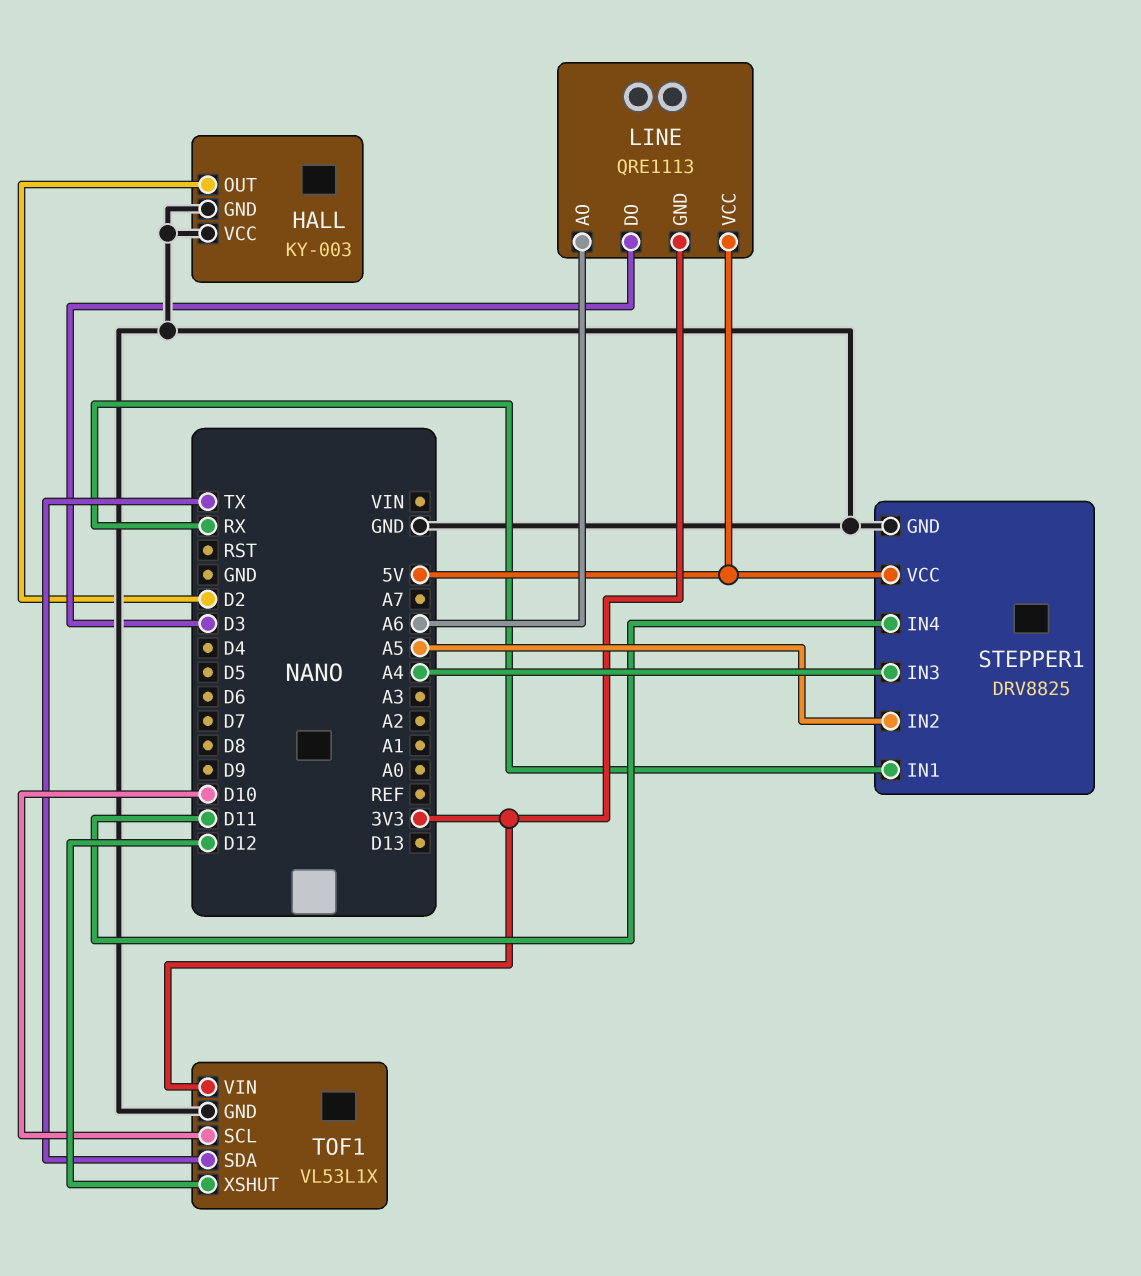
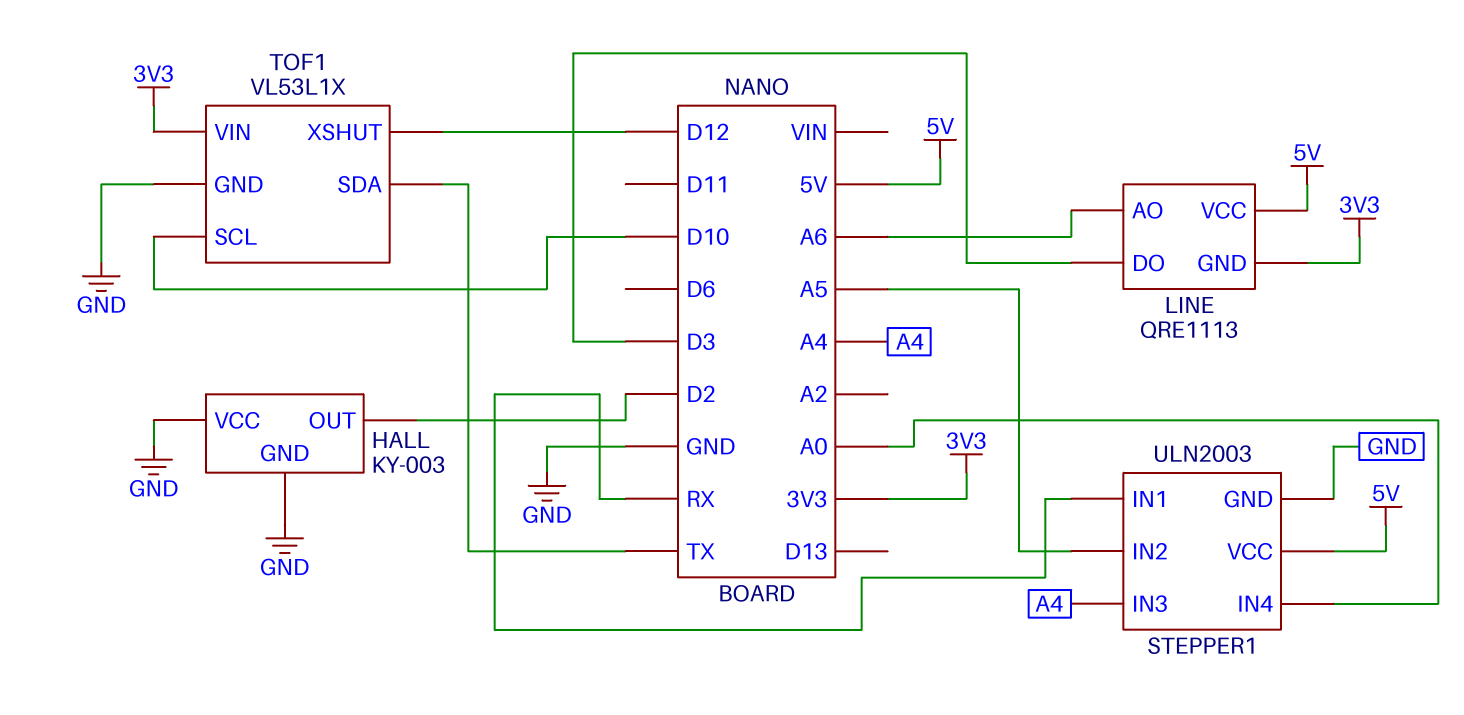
STEPPER1: DRV8825 -> ULN2003
STEPPER1 pin IN4: D11 -> A0

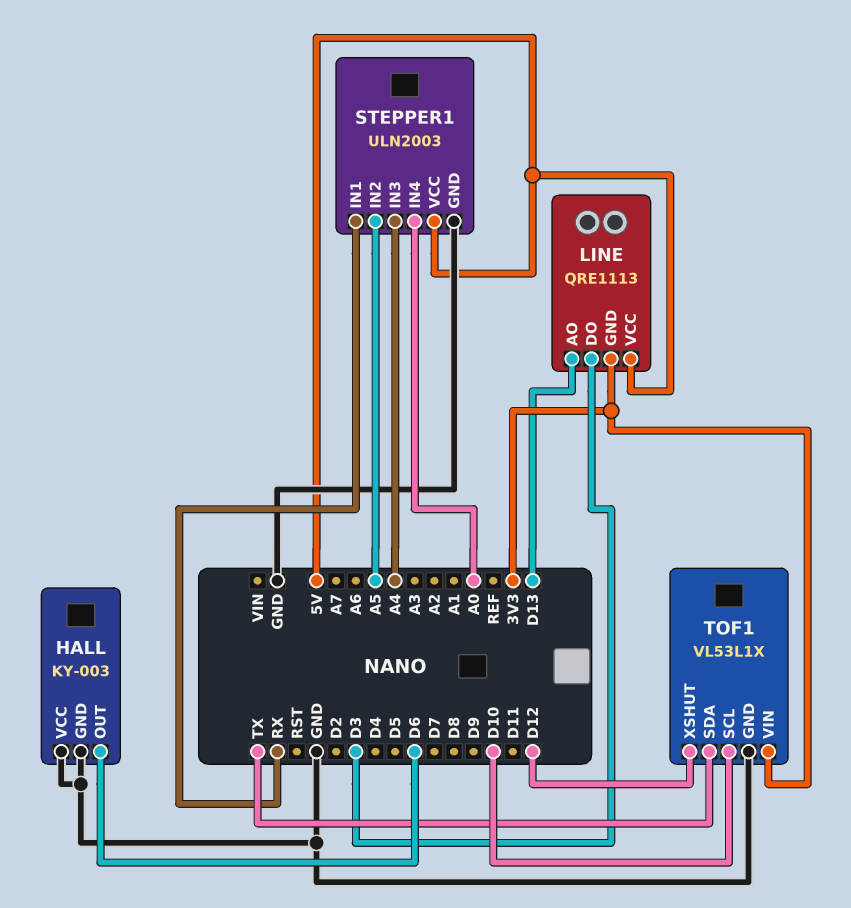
HALL pin OUT: D2 -> D6
LINE pin AO: A6 -> D13

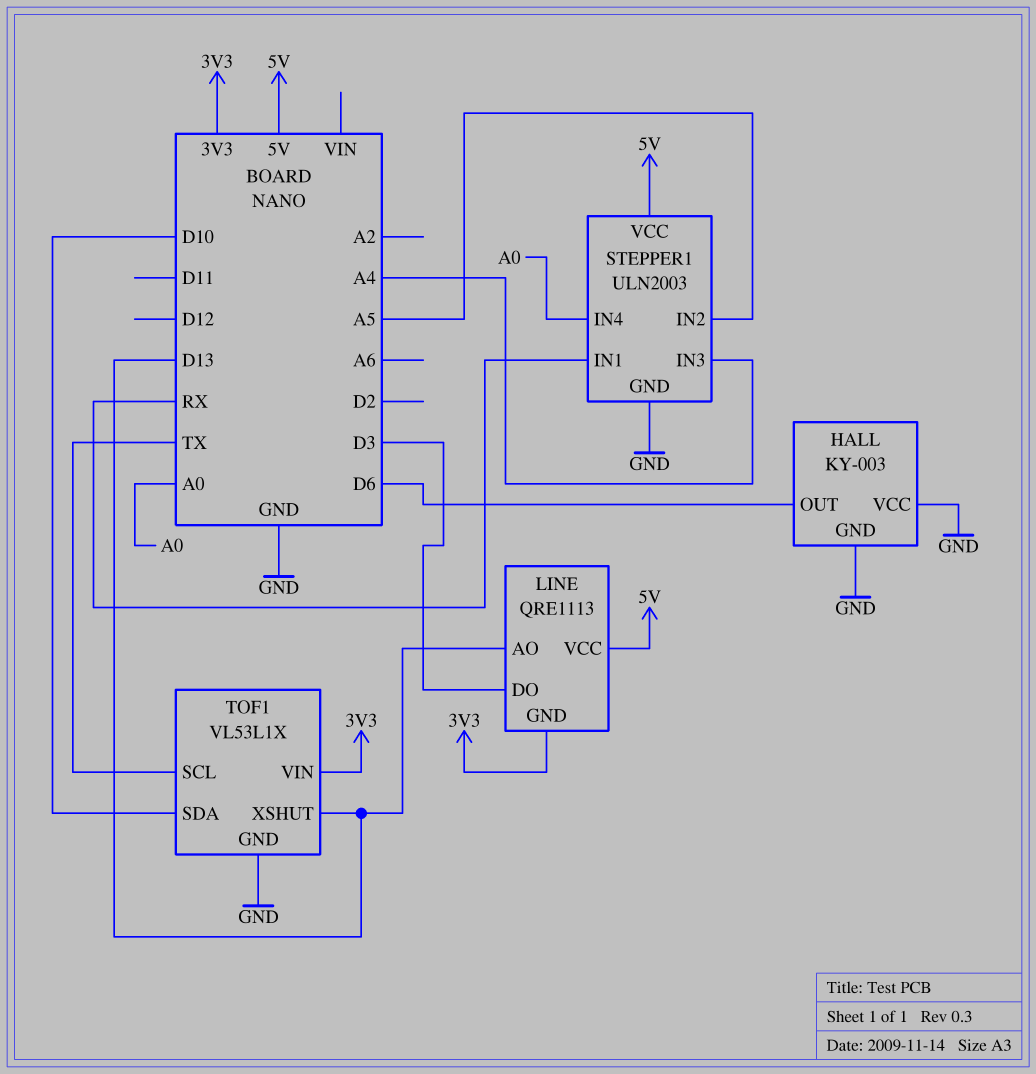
TOF1 pin SCL: D10 -> TX
TOF1 pin SDA: TX -> D10
TOF1 pin XSHUT: D12 -> D13

